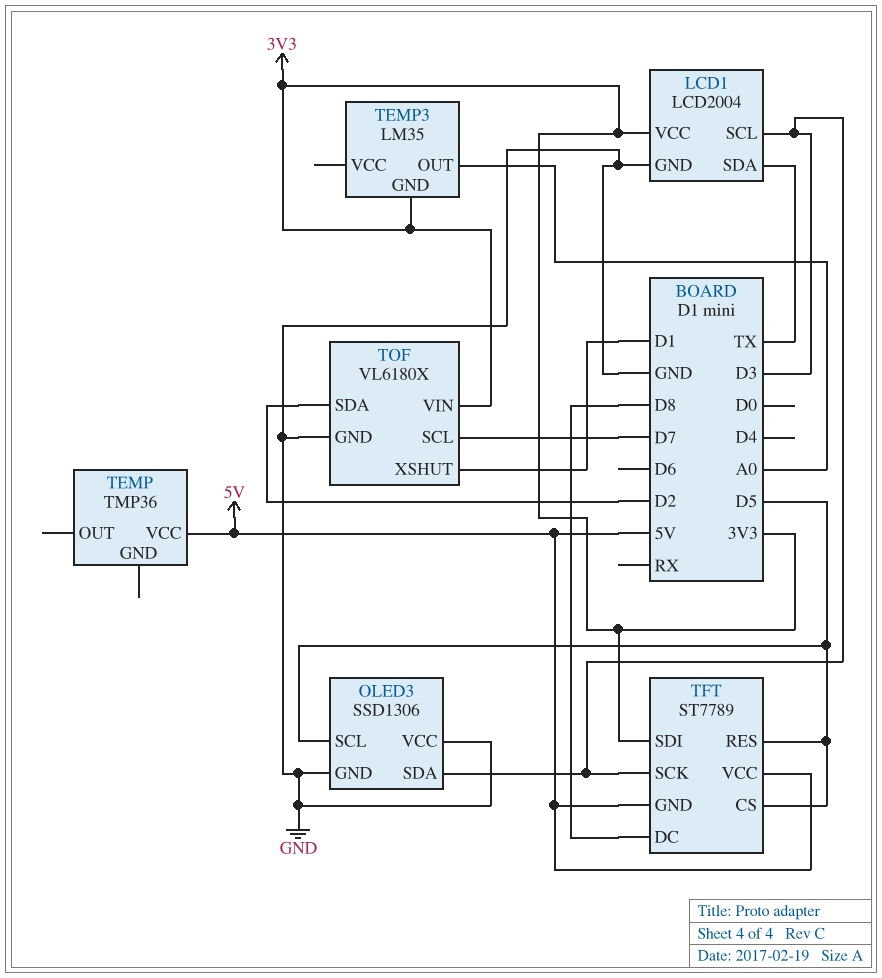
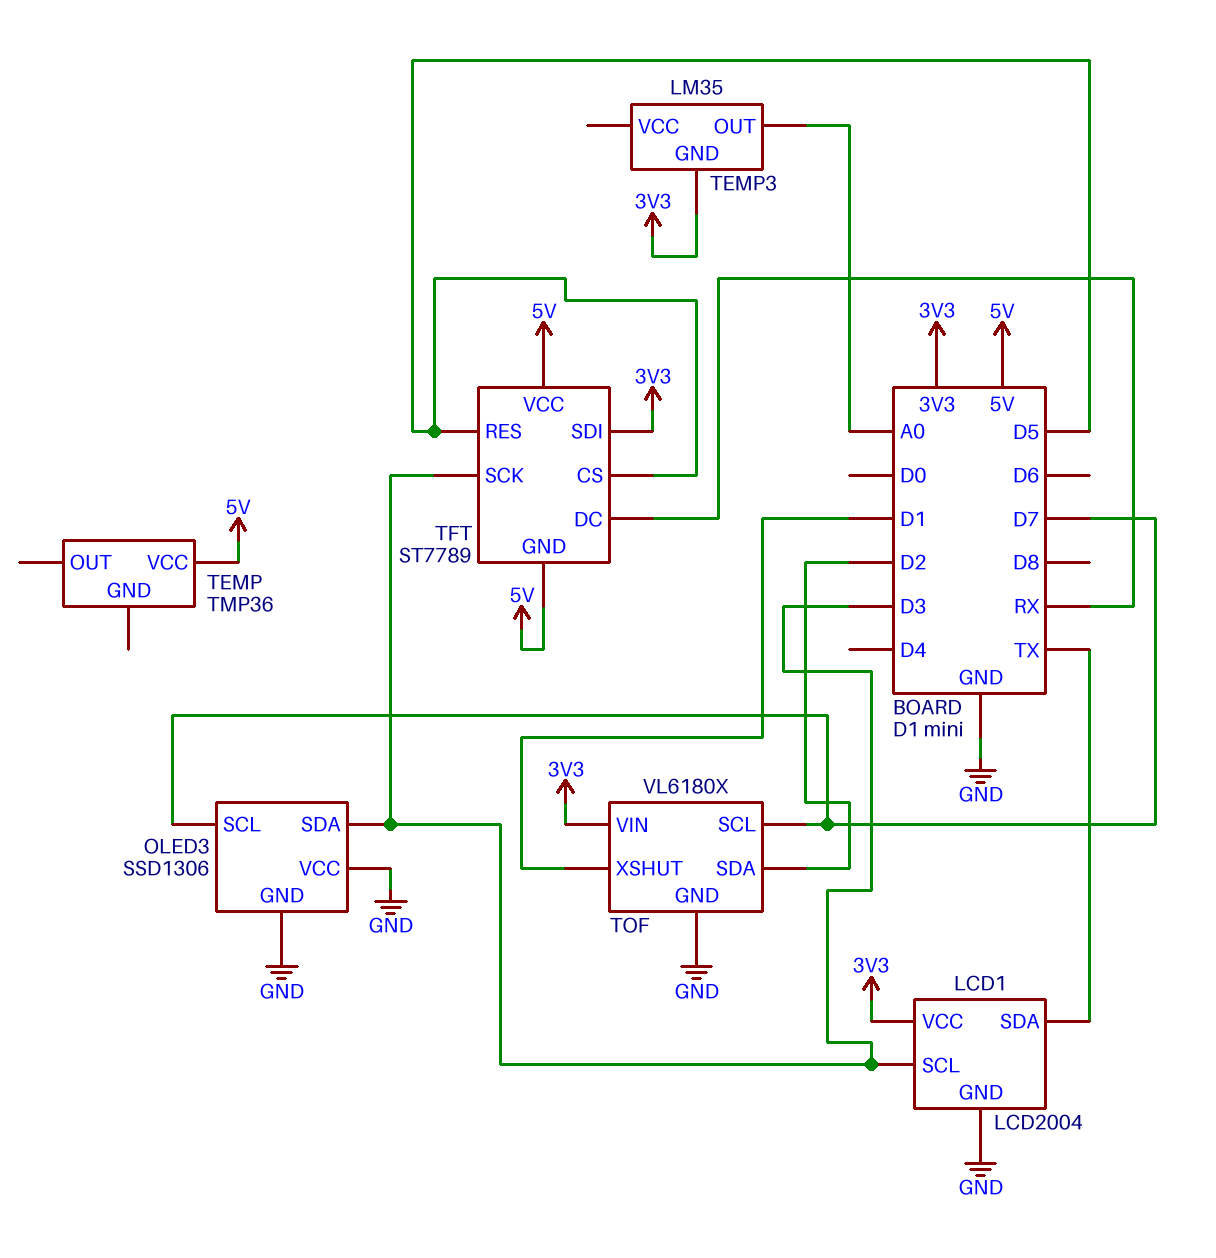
OLED3 pin SCL: D5 -> D7
TFT pin DC: D8 -> RX

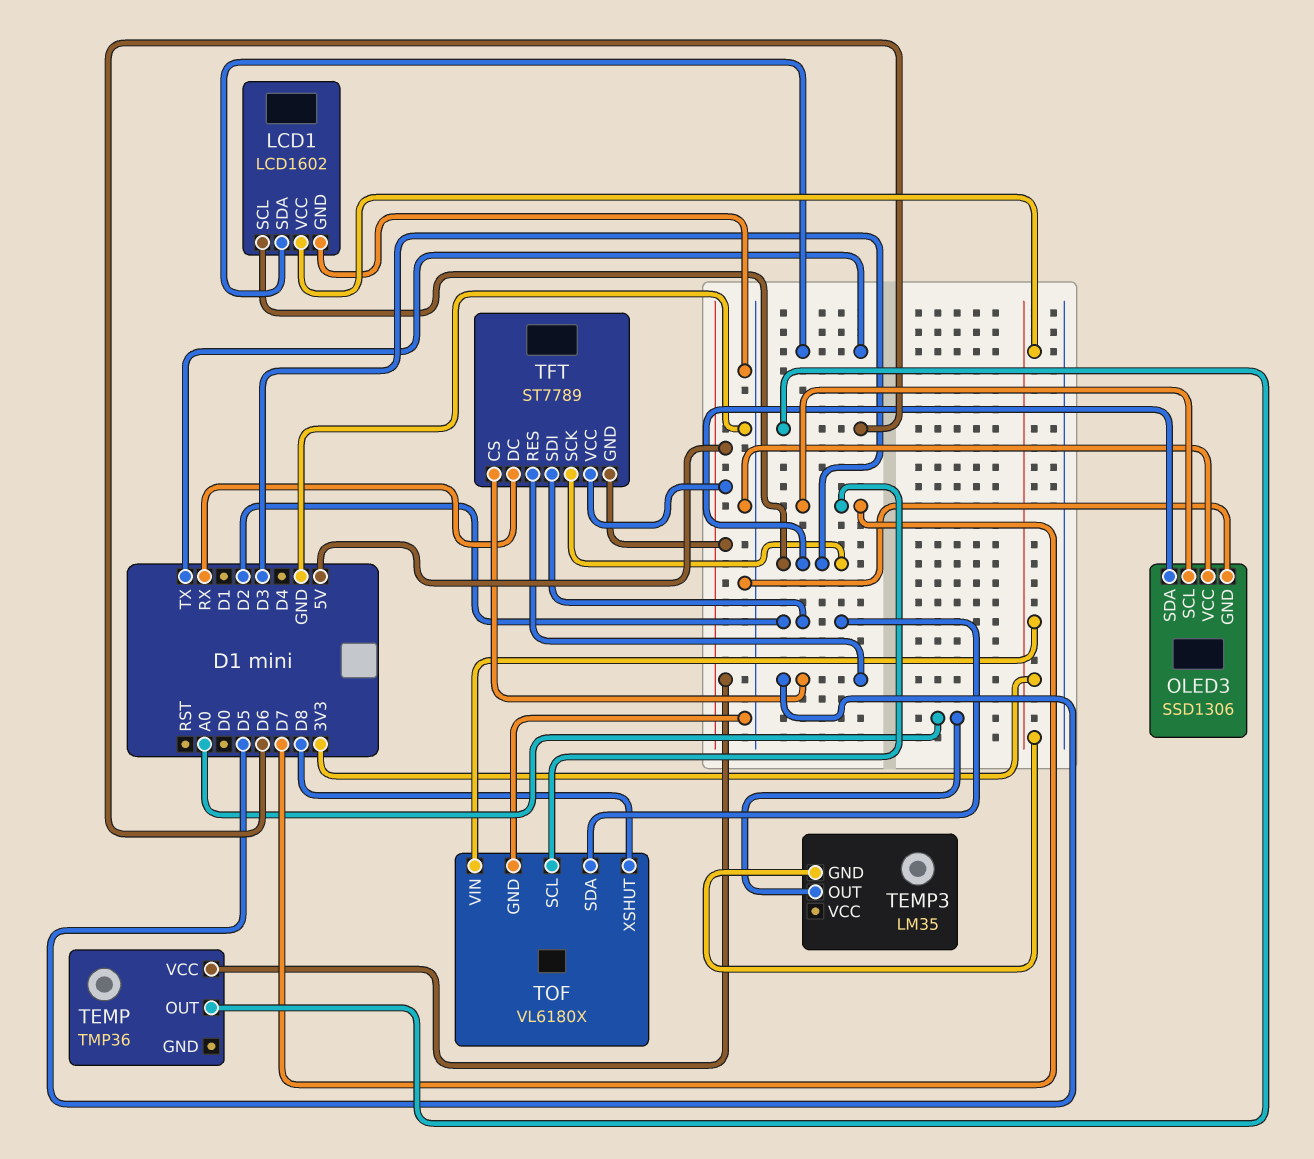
LCD1: LCD2004 -> LCD1602
TEMP pin OUT: none -> D6
TFT pin SDI: 3V3 -> D2
TOF pin XSHUT: D1 -> D8

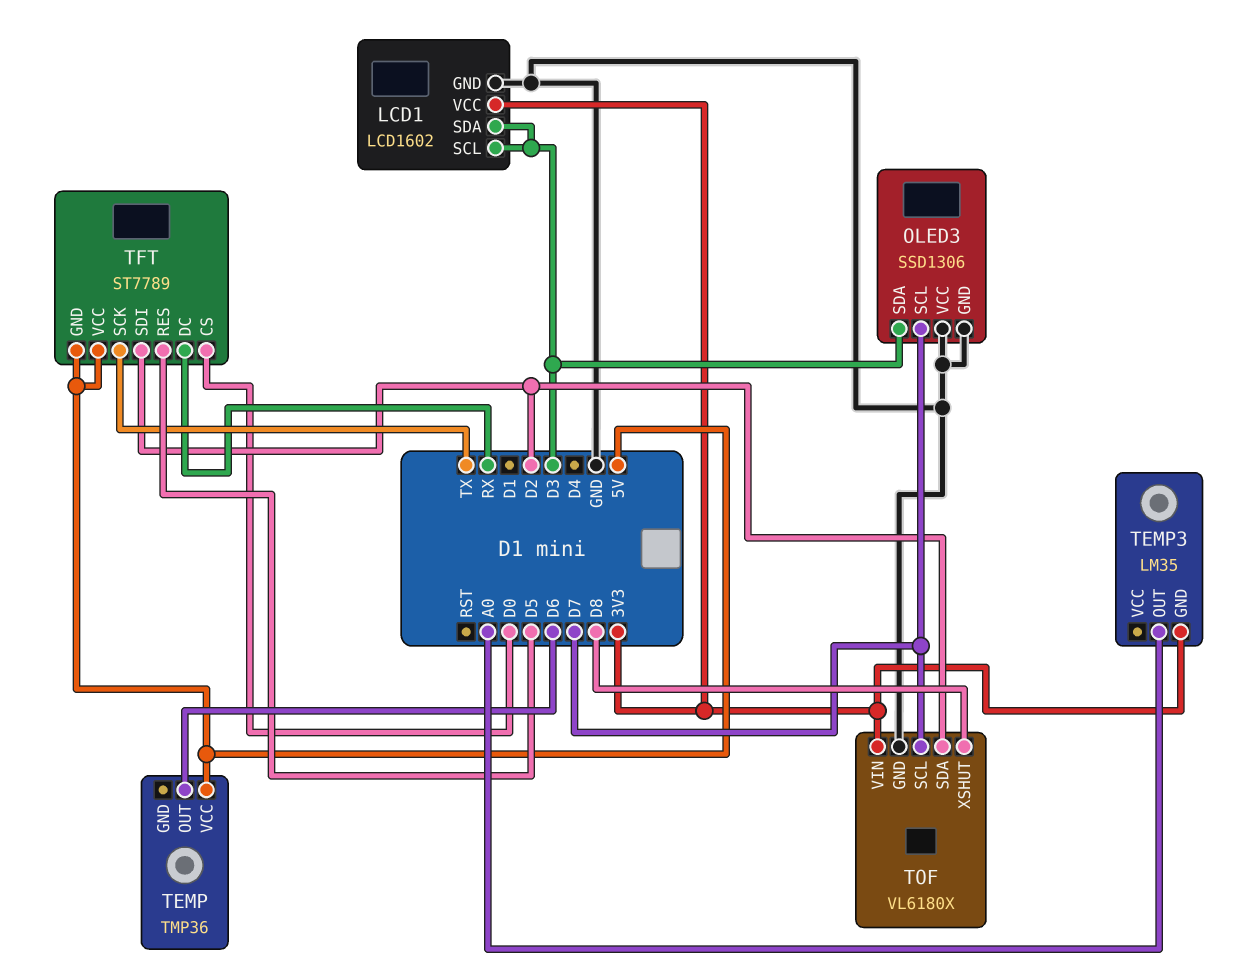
LCD1 pin SDA: TX -> D3
TFT pin CS: D5 -> D0
TFT pin SCK: D3 -> TX

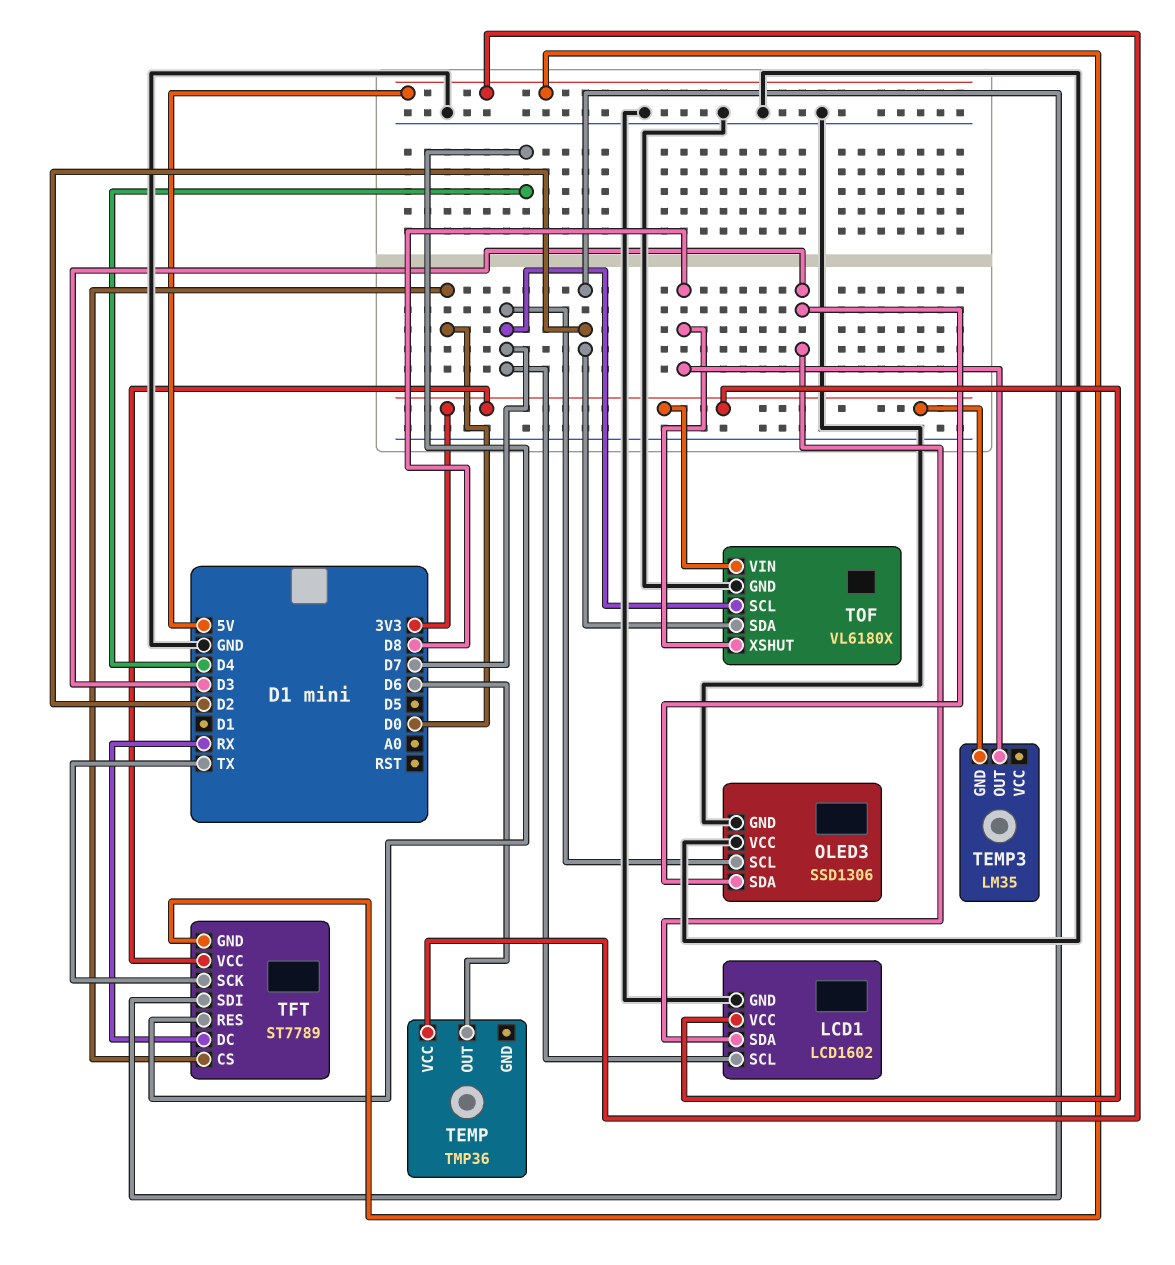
LCD1 pin SCL: D3 -> D7
TEMP3 pin OUT: A0 -> D8
TFT pin RES: D5 -> D4
TFT pin VCC: 5V -> 3V3

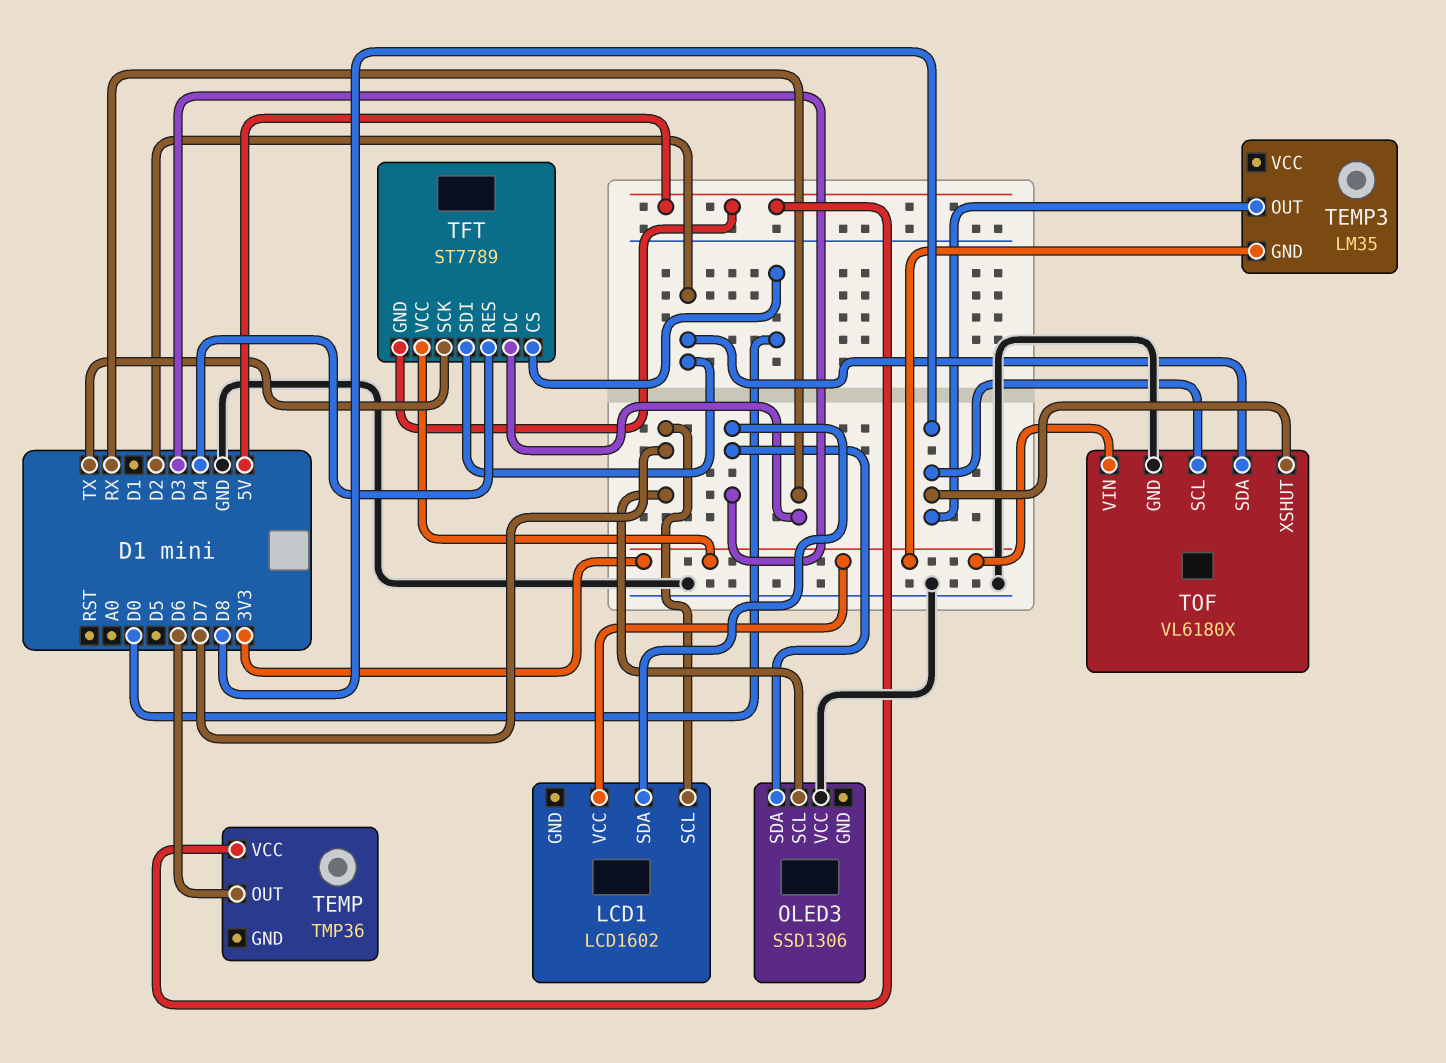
LCD1 pin GND: GND -> none
OLED3 pin GND: GND -> none
TOF pin SCL: D7 -> D8

